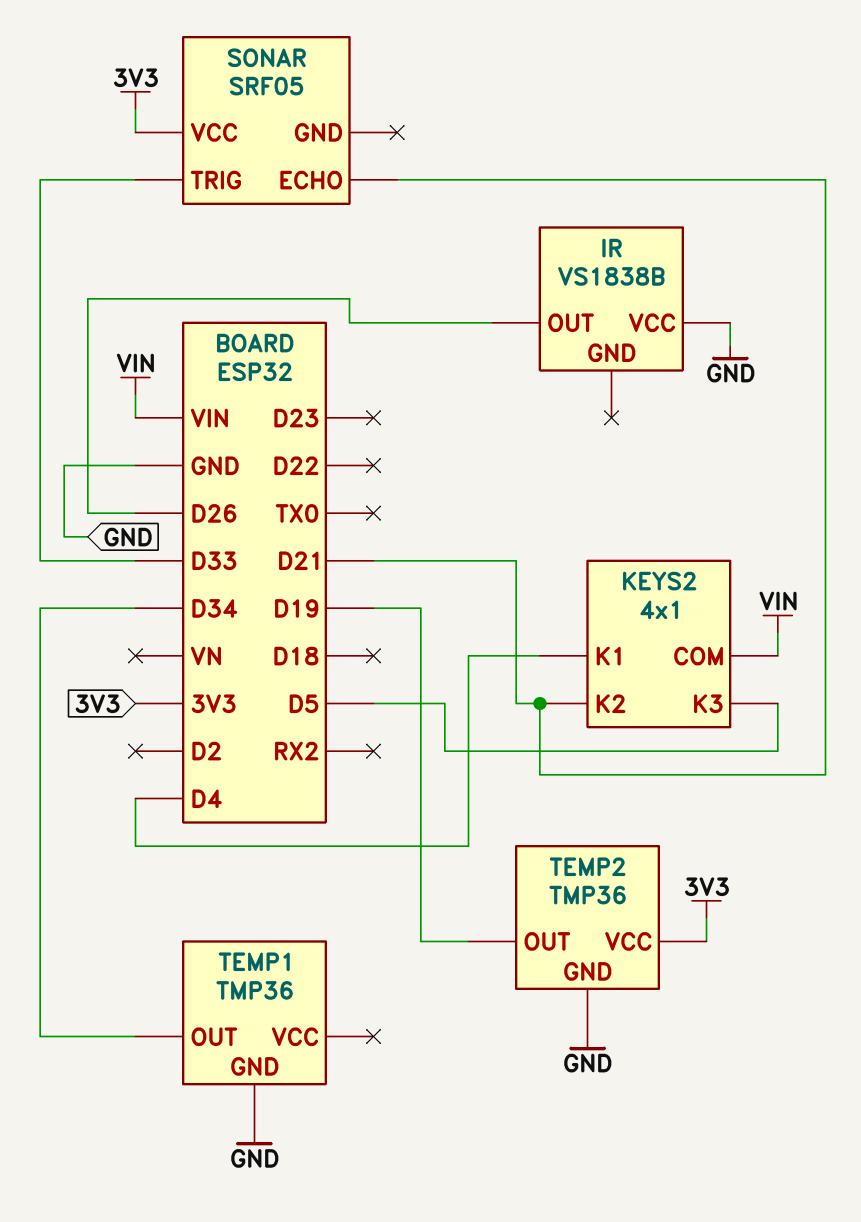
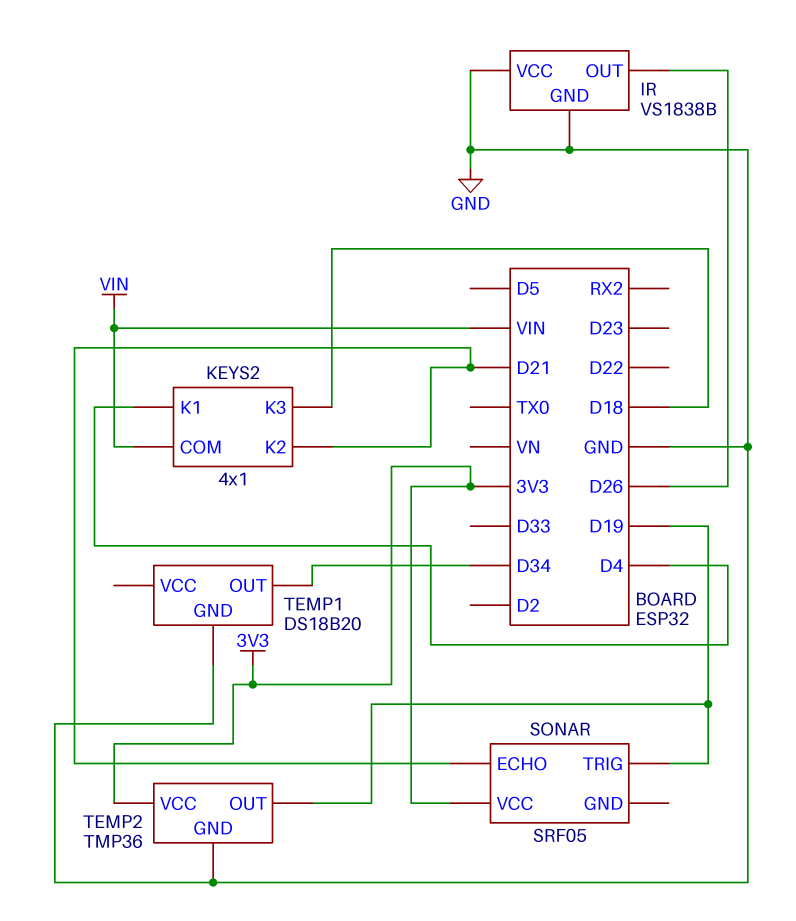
IR pin GND: none -> GND
KEYS2 pin K3: D5 -> D18
SONAR pin TRIG: D33 -> D19
TEMP1: TMP36 -> DS18B20

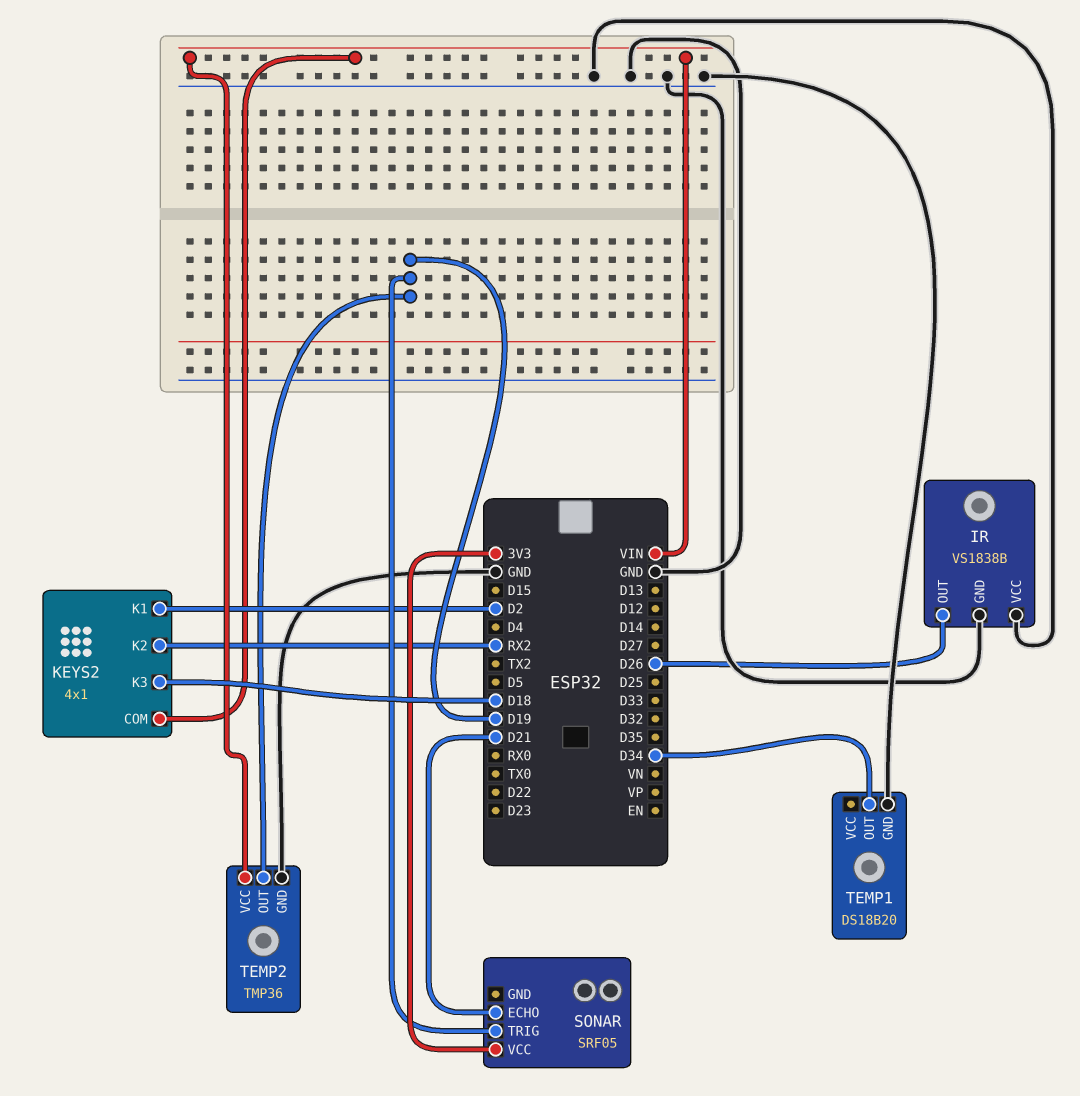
KEYS2 pin K1: D4 -> D2
KEYS2 pin K2: D21 -> RX2
TEMP2 pin VCC: 3V3 -> VIN

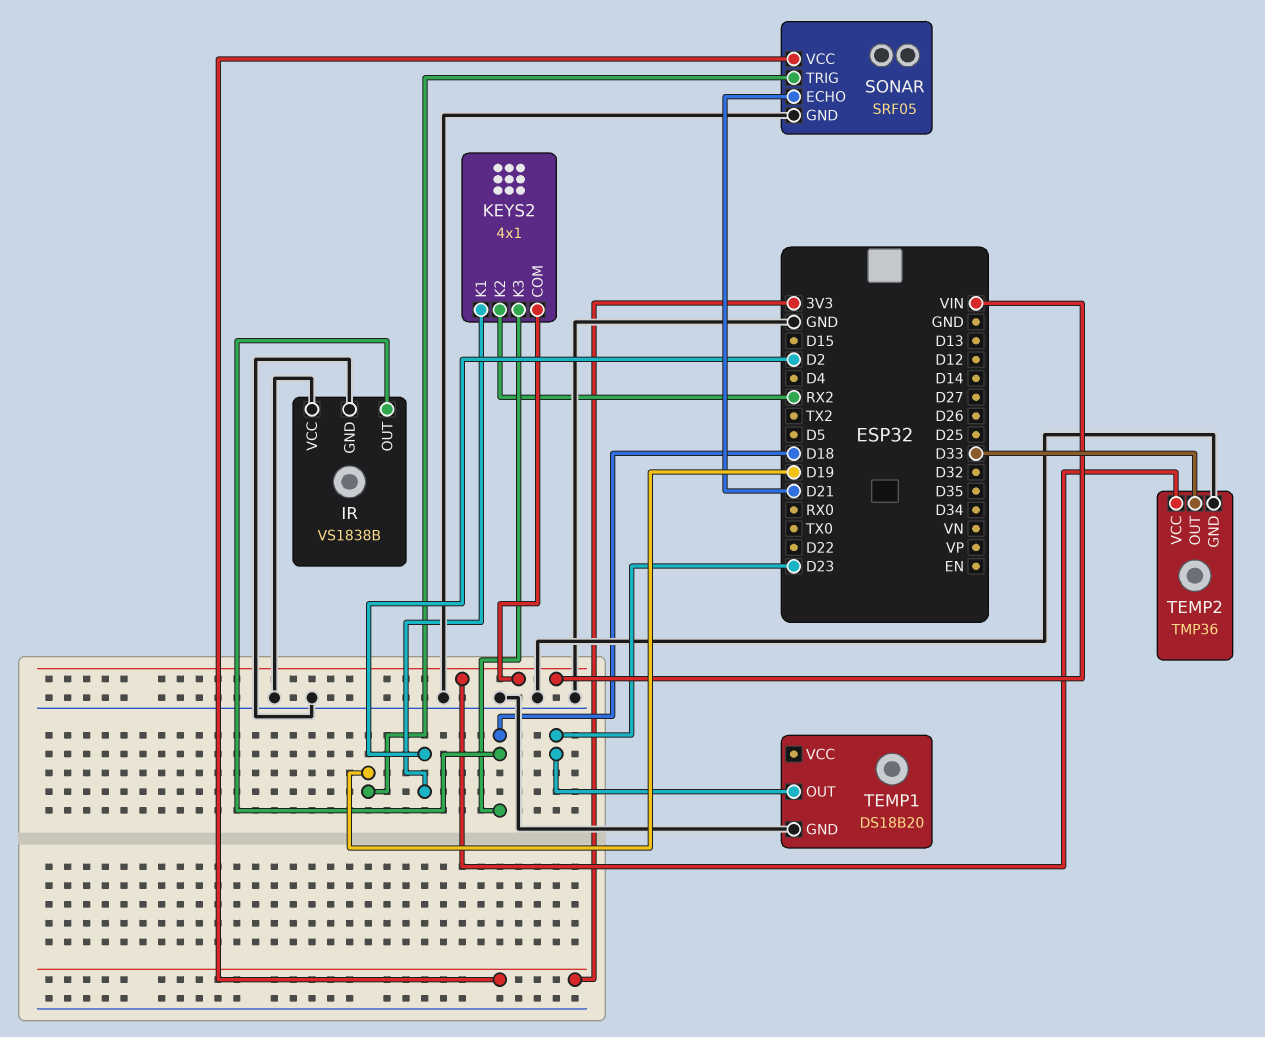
IR pin OUT: D26 -> D18
SONAR pin GND: none -> GND
TEMP1 pin OUT: D34 -> D23
TEMP2 pin OUT: D19 -> D33

